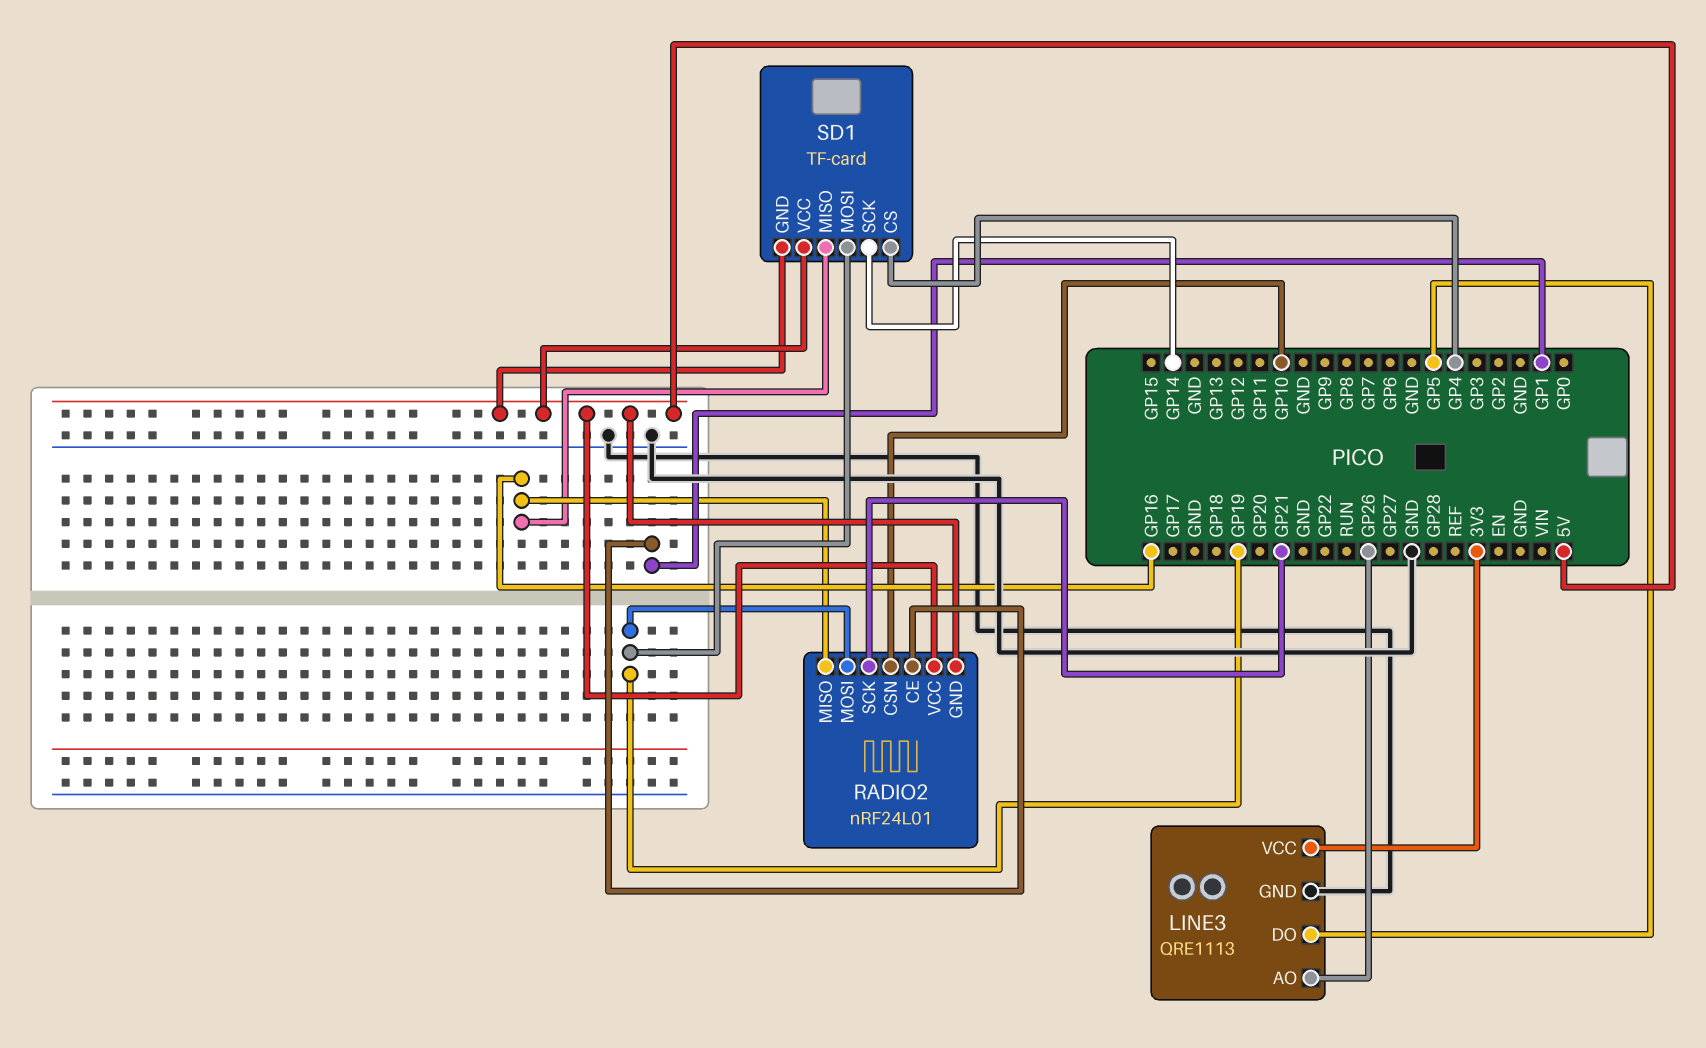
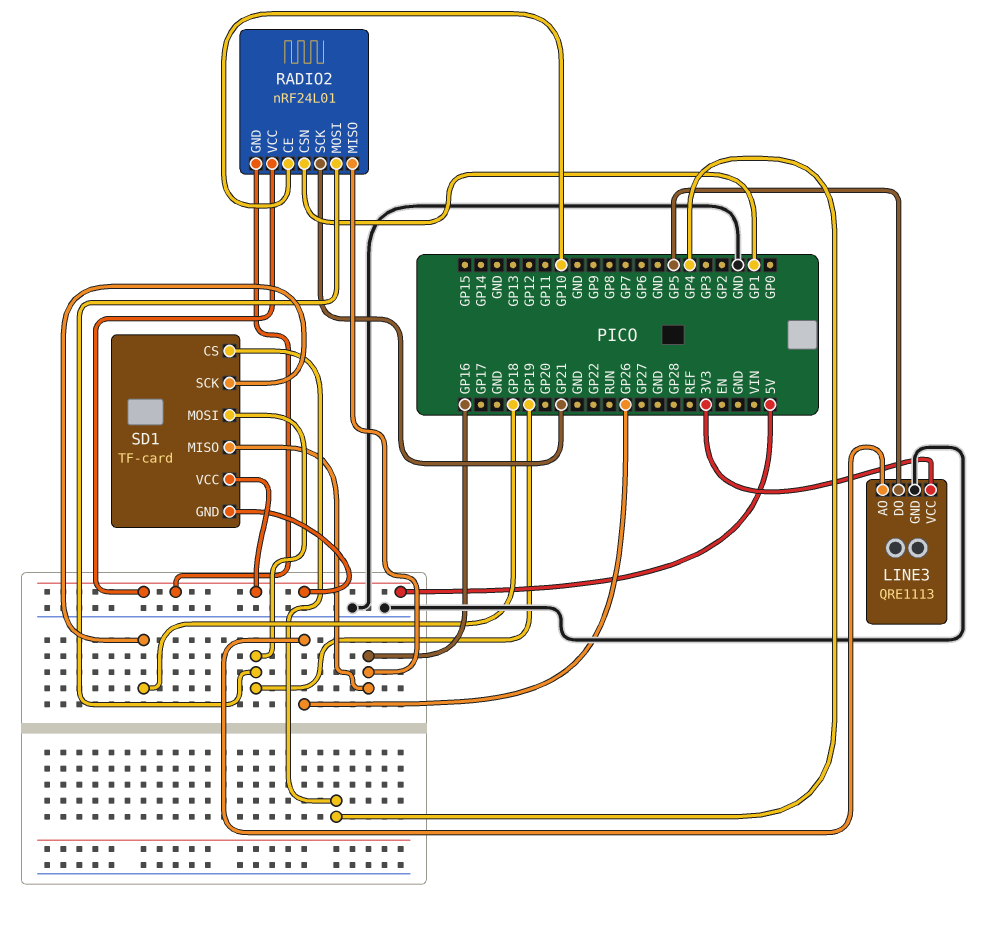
RADIO2 pin CE: GP1 -> GP10
RADIO2 pin CSN: GP10 -> GP1
SD1 pin SCK: GP14 -> GP18

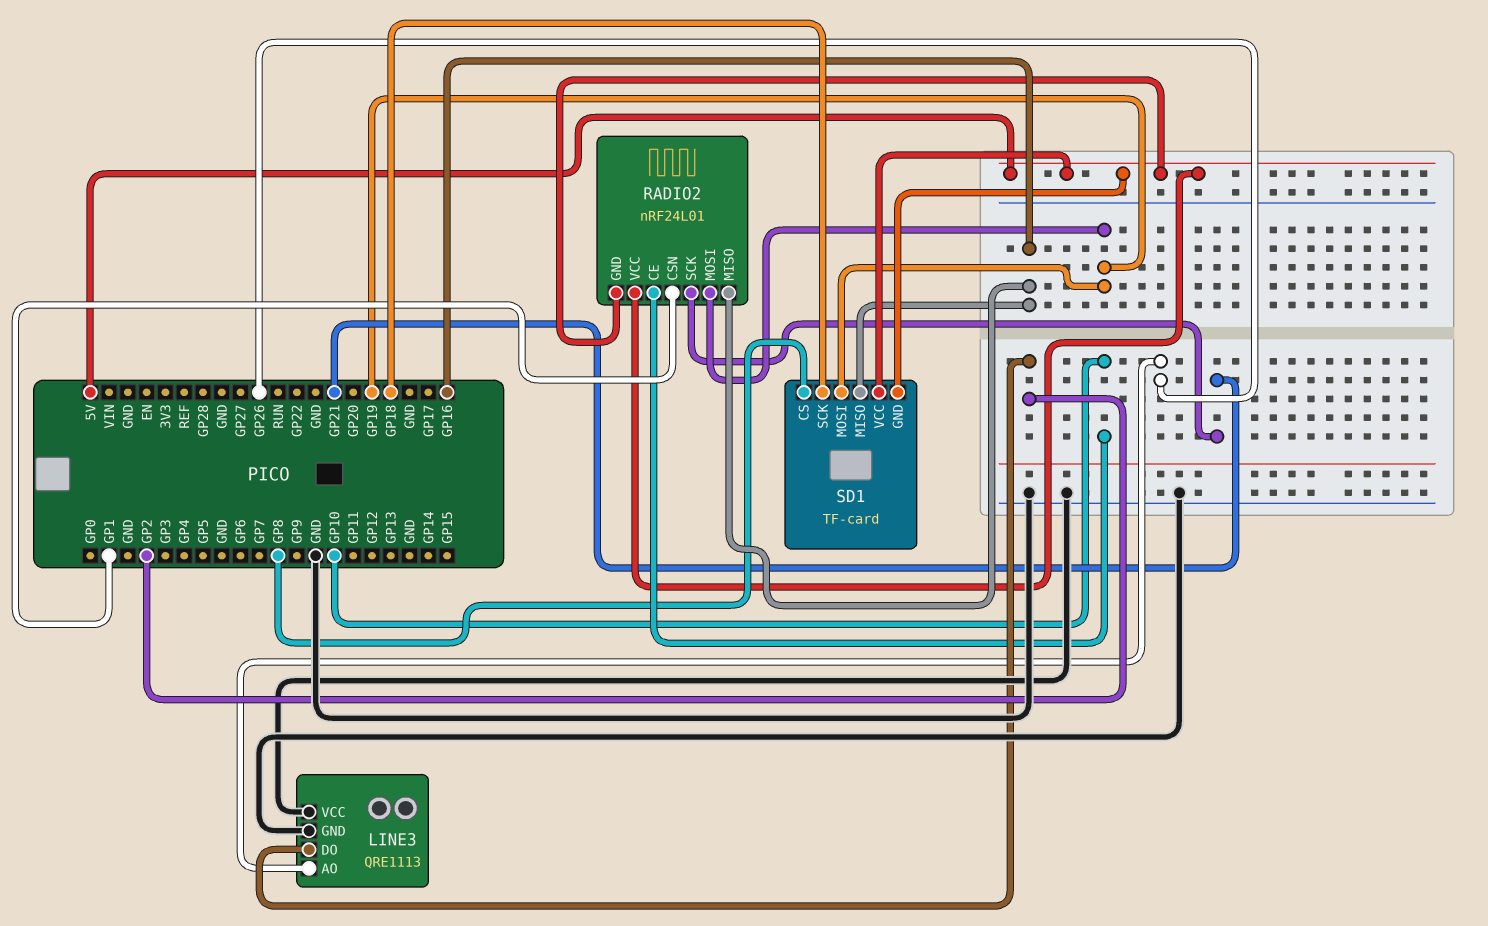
LINE3 pin DO: GP5 -> GP2
LINE3 pin VCC: 3V3 -> GND
SD1 pin CS: GP4 -> GP8

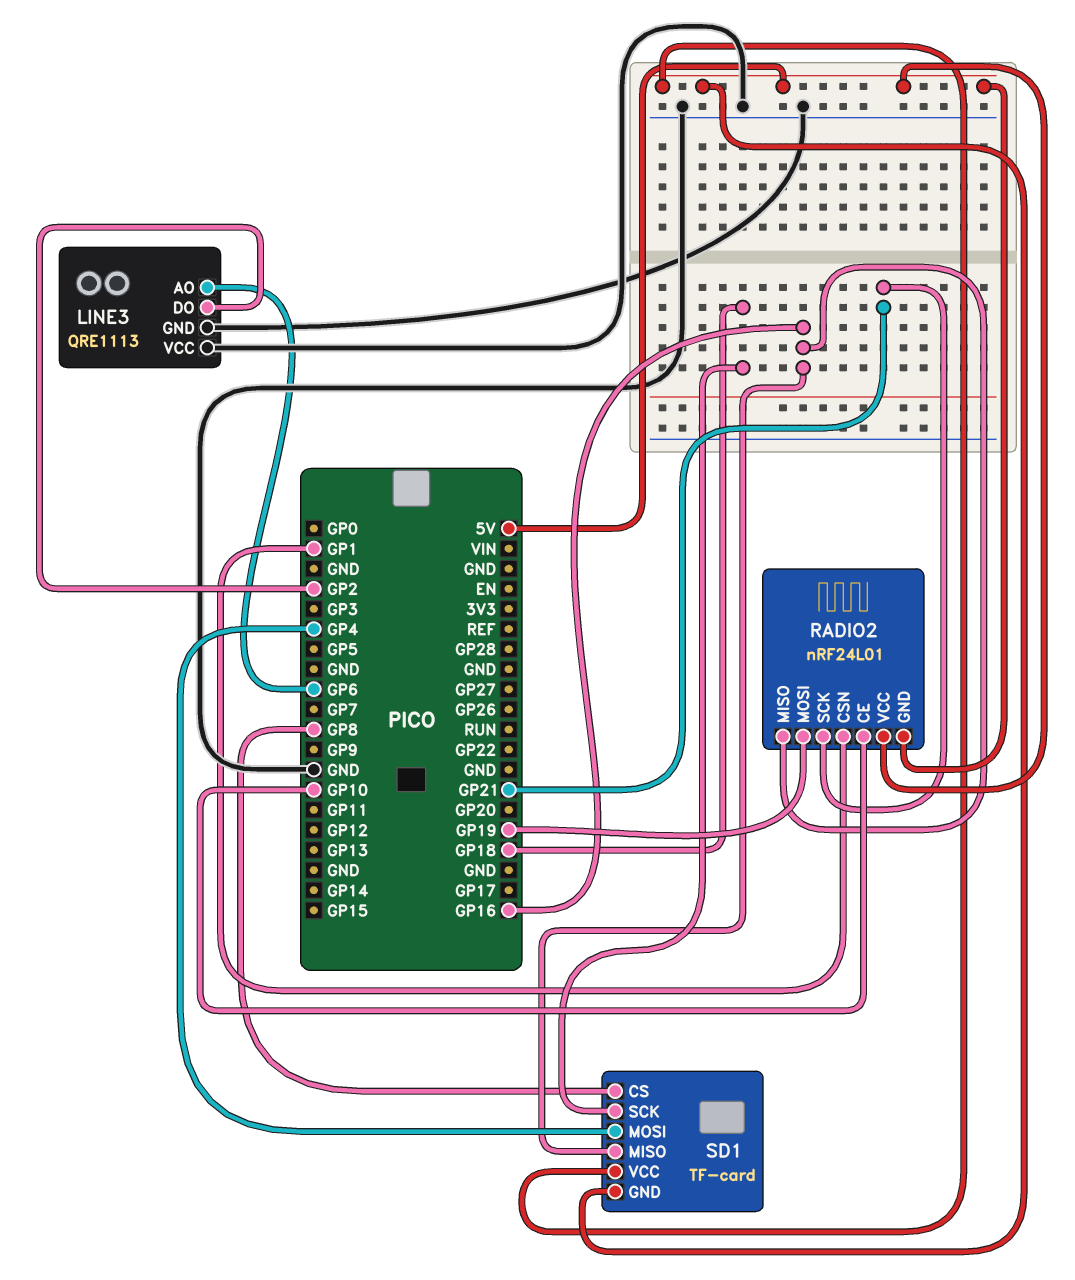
LINE3 pin AO: GP26 -> GP6
SD1 pin MOSI: GP19 -> GP4

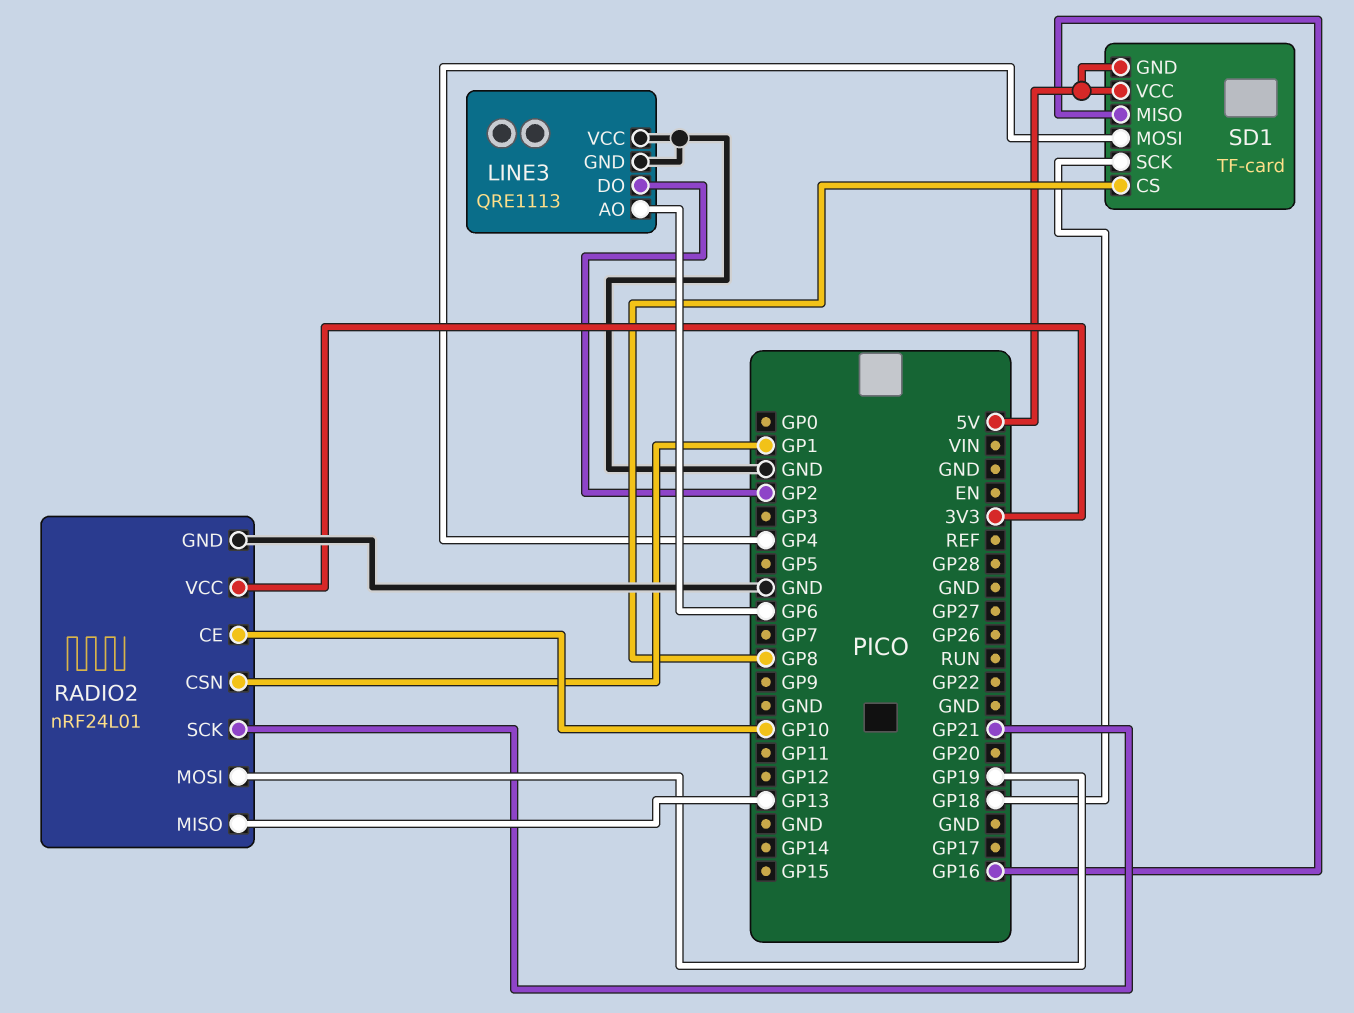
RADIO2 pin GND: 5V -> GND
RADIO2 pin MISO: GP16 -> GP13
RADIO2 pin VCC: 5V -> 3V3

